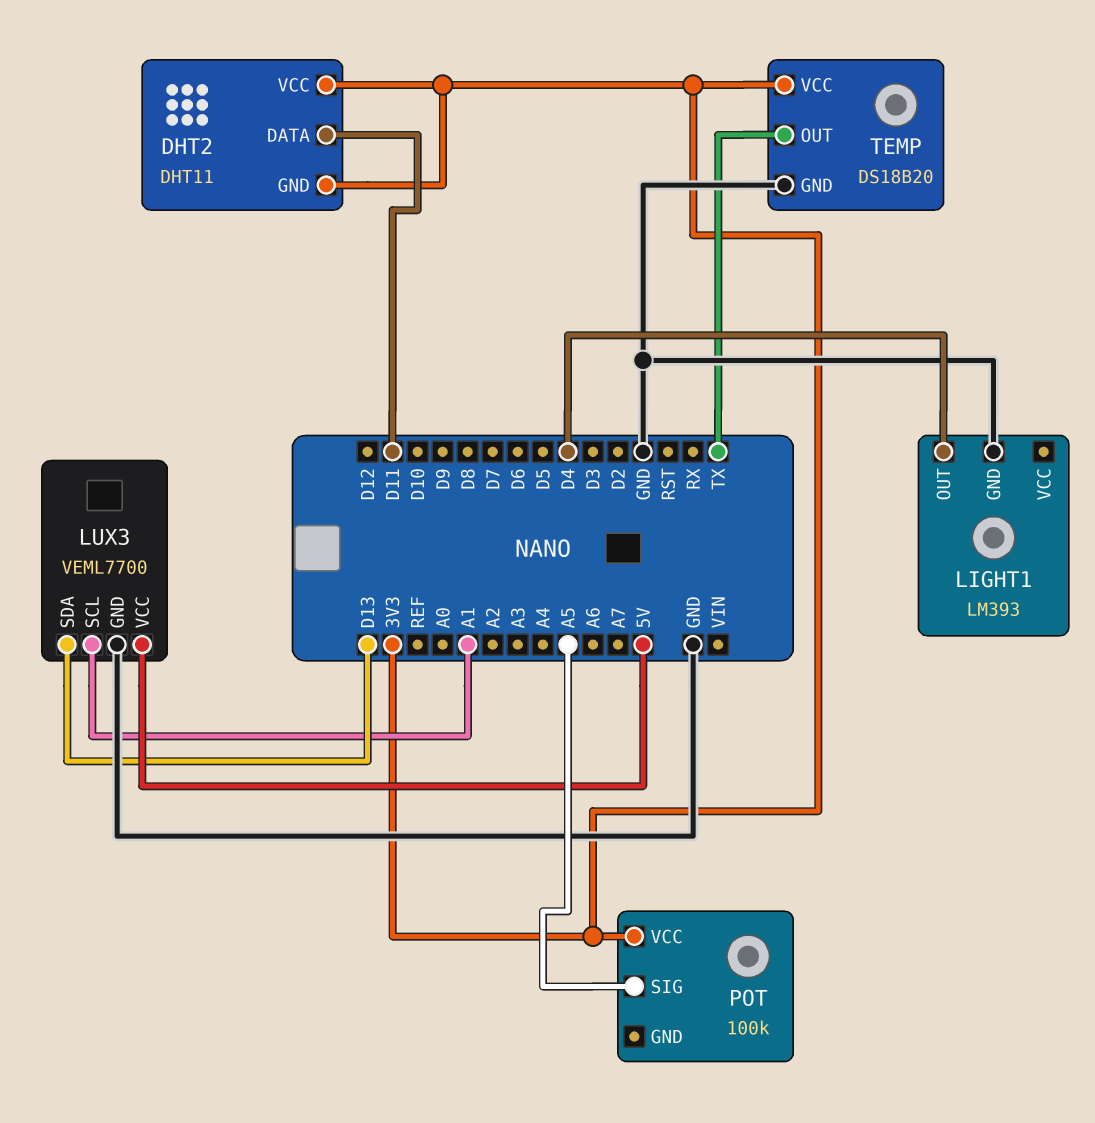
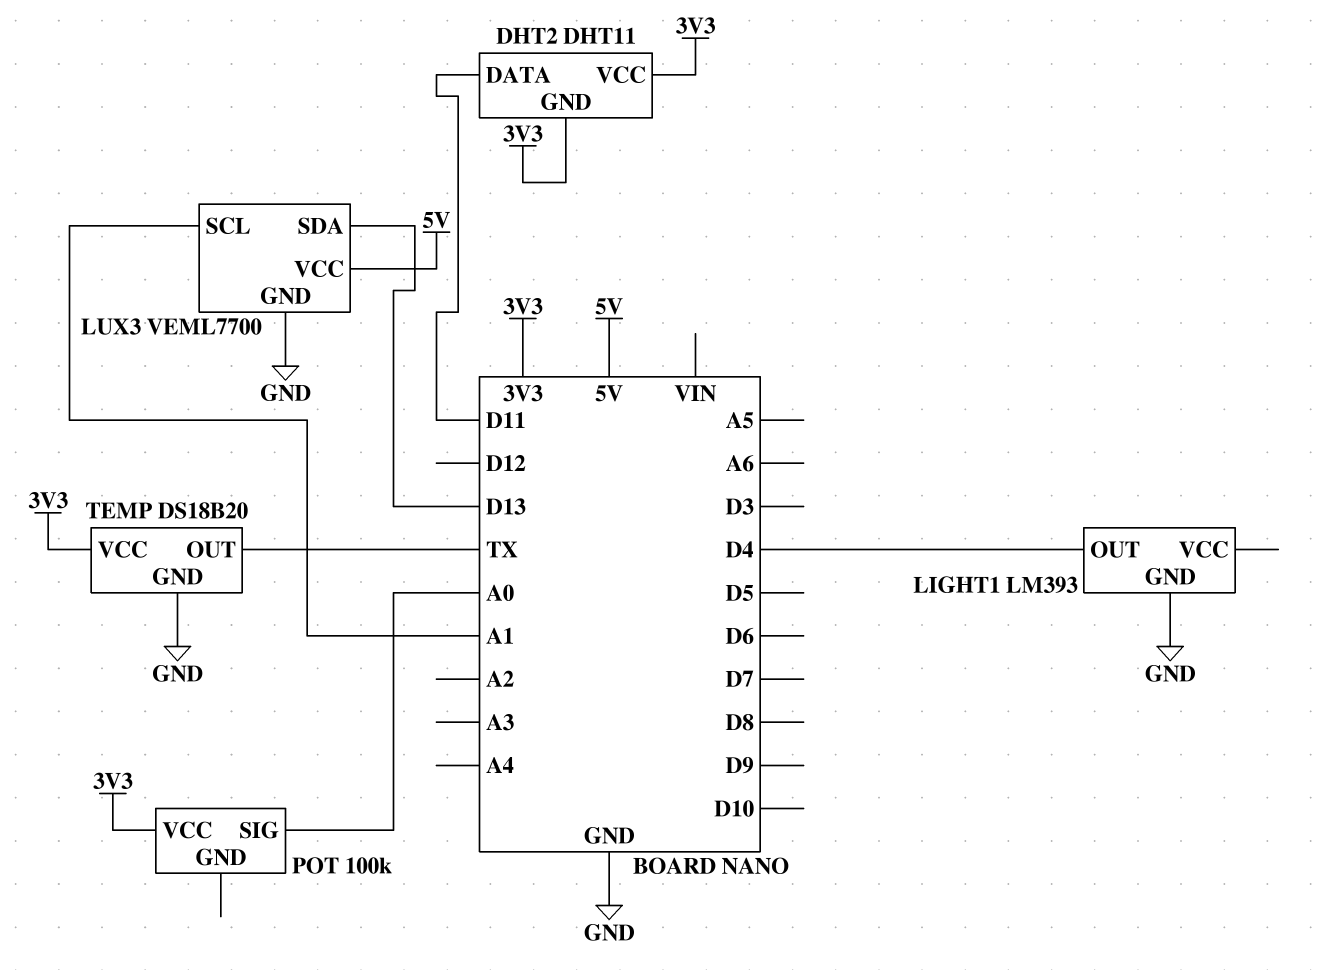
POT pin SIG: A5 -> A0

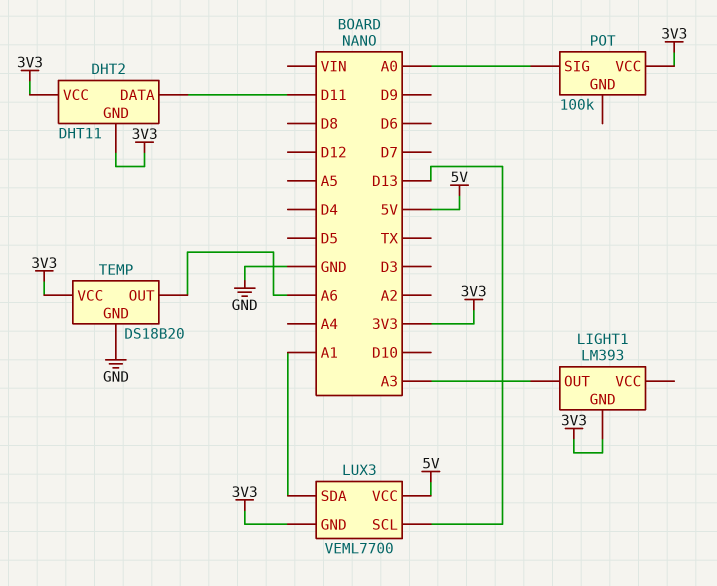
LIGHT1 pin GND: GND -> 3V3
LIGHT1 pin OUT: D4 -> A3
LUX3 pin GND: GND -> 3V3
LUX3 pin SCL: A1 -> D13
LUX3 pin SDA: D13 -> A1
TEMP pin OUT: TX -> A6

